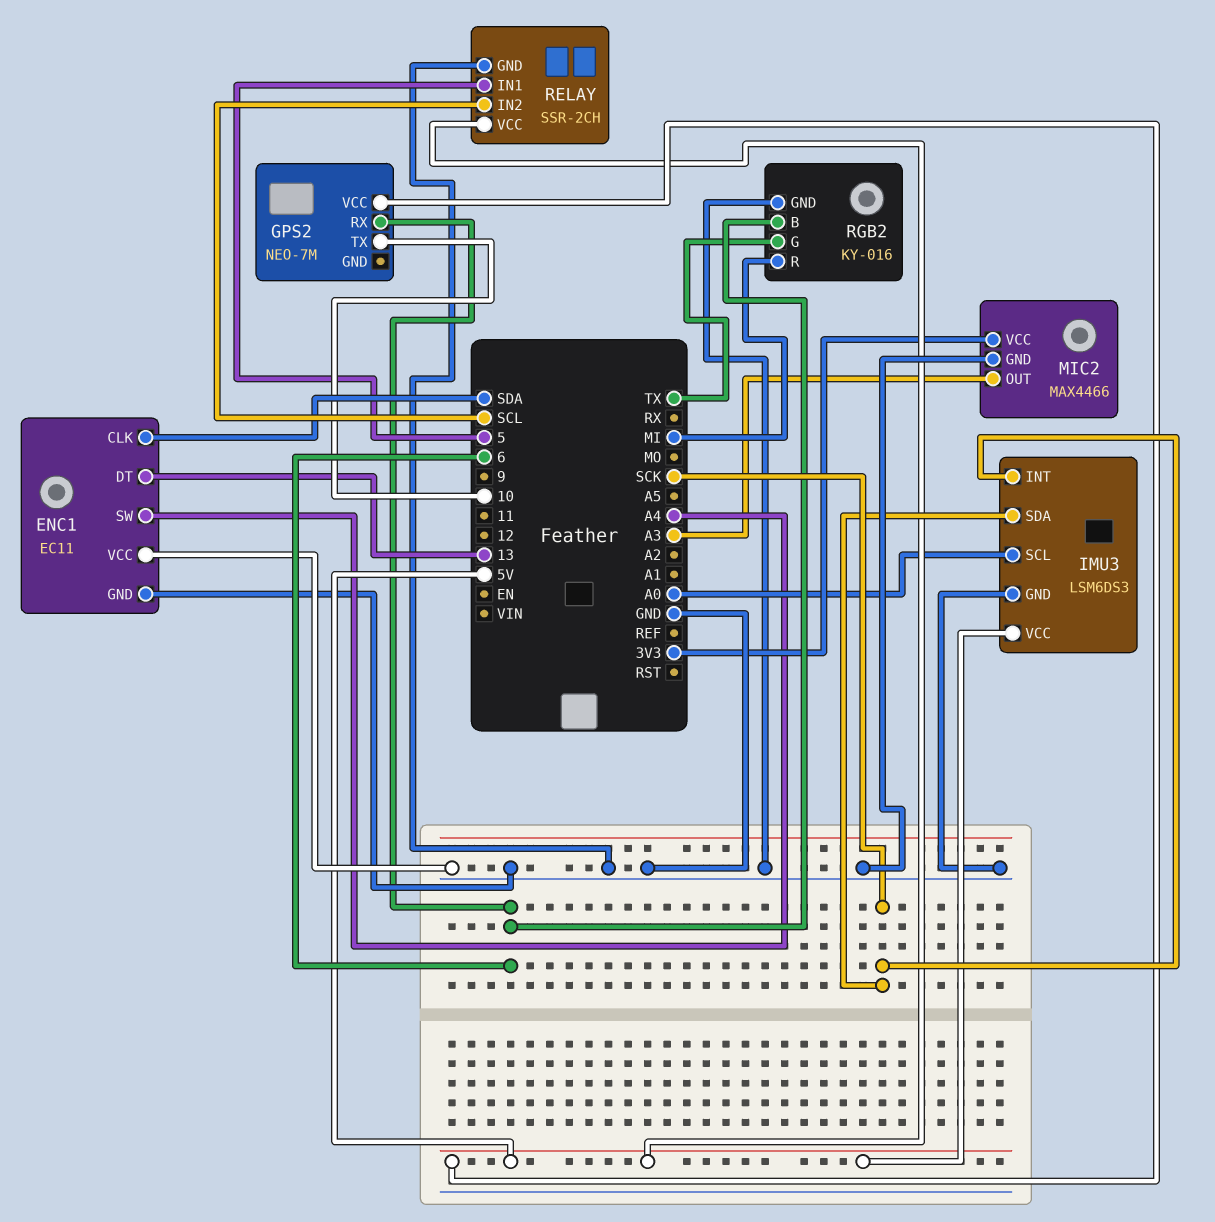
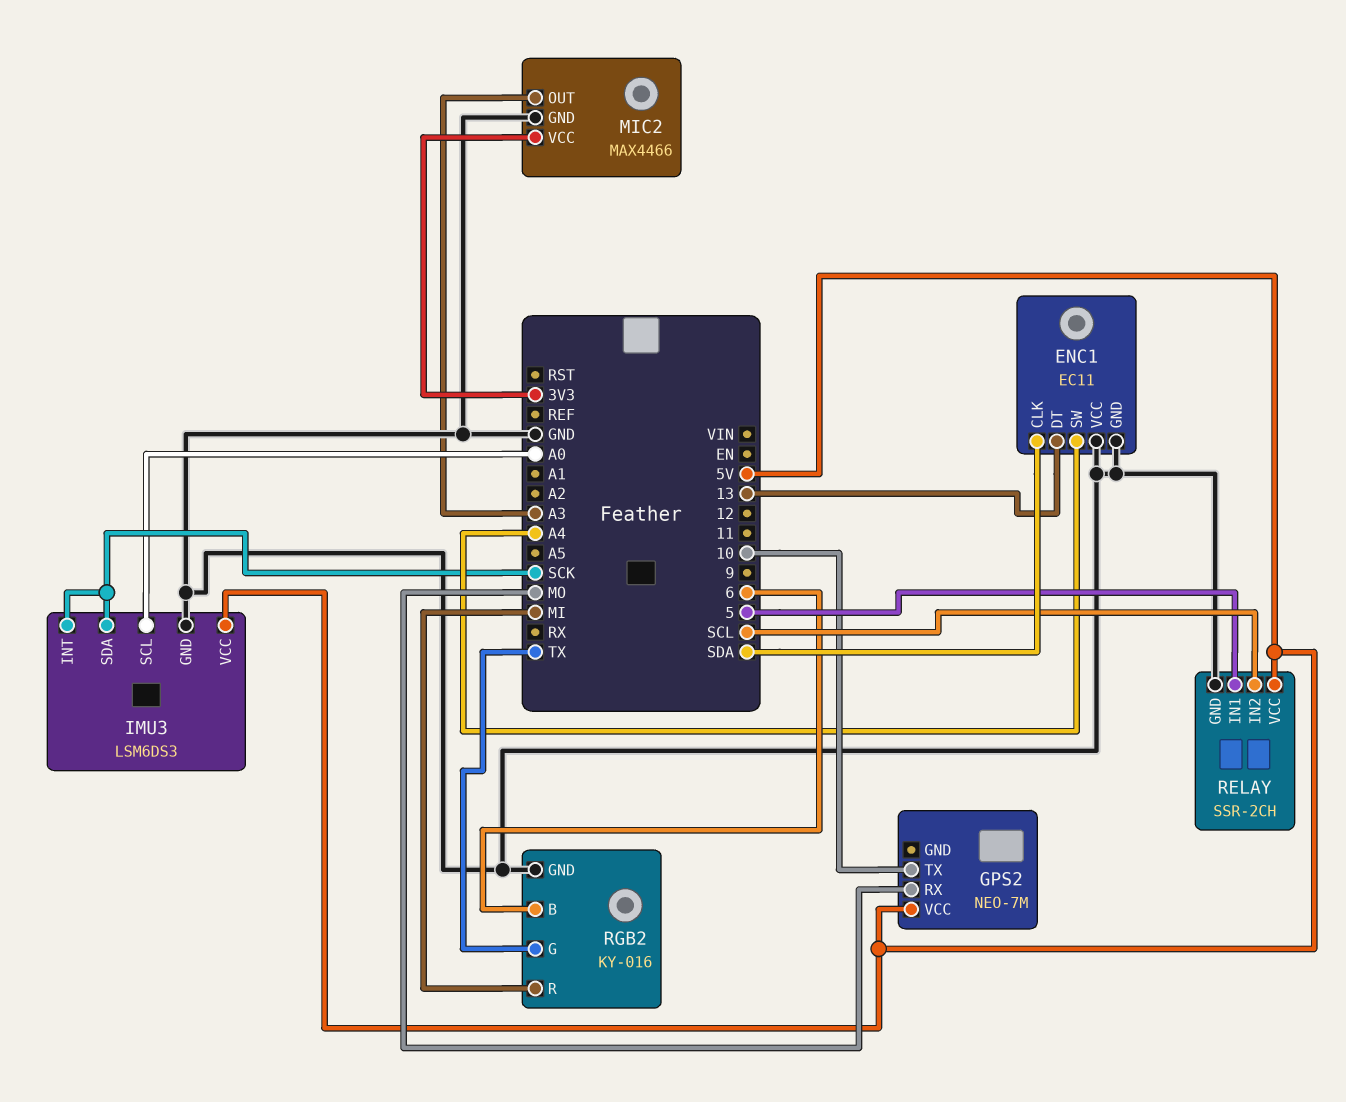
GPS2 pin RX: 6 -> MO

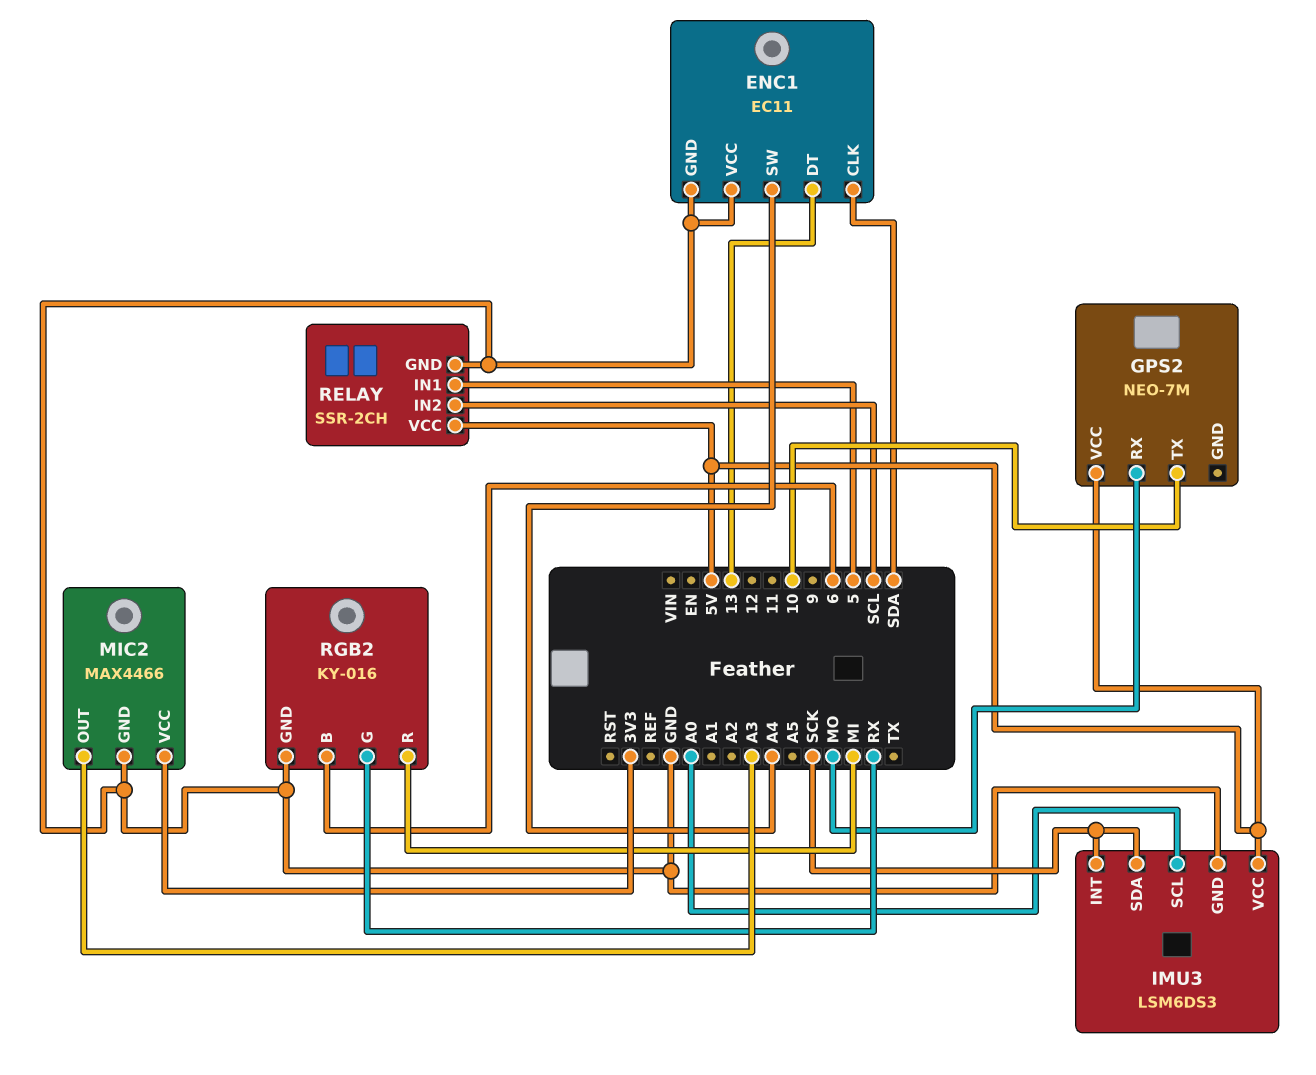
RGB2 pin G: TX -> RX

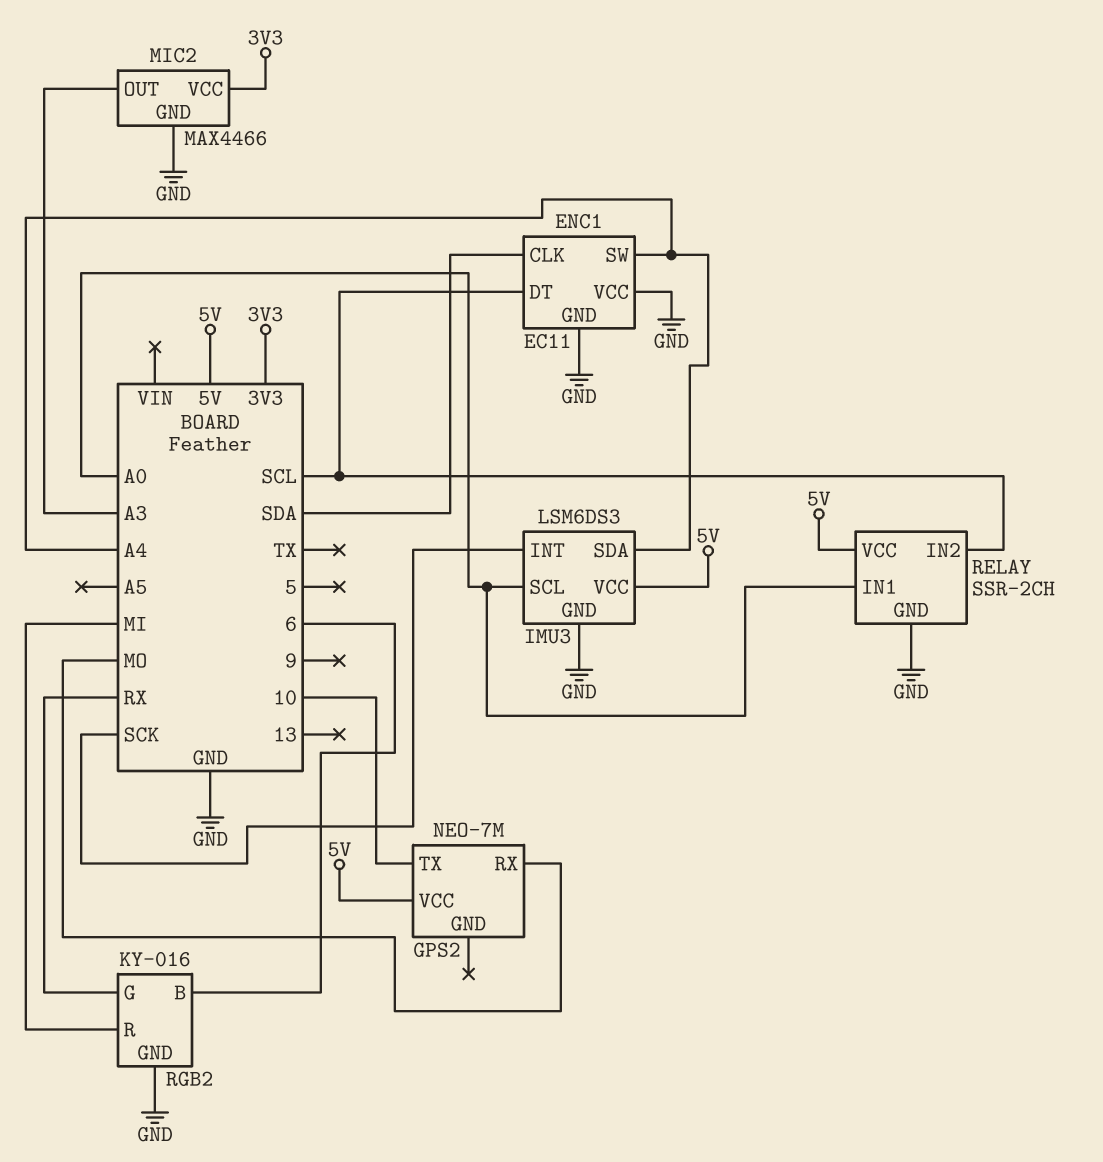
ENC1 pin DT: 13 -> SCL
IMU3 pin SDA: SCK -> A4
RELAY pin IN1: 5 -> A0

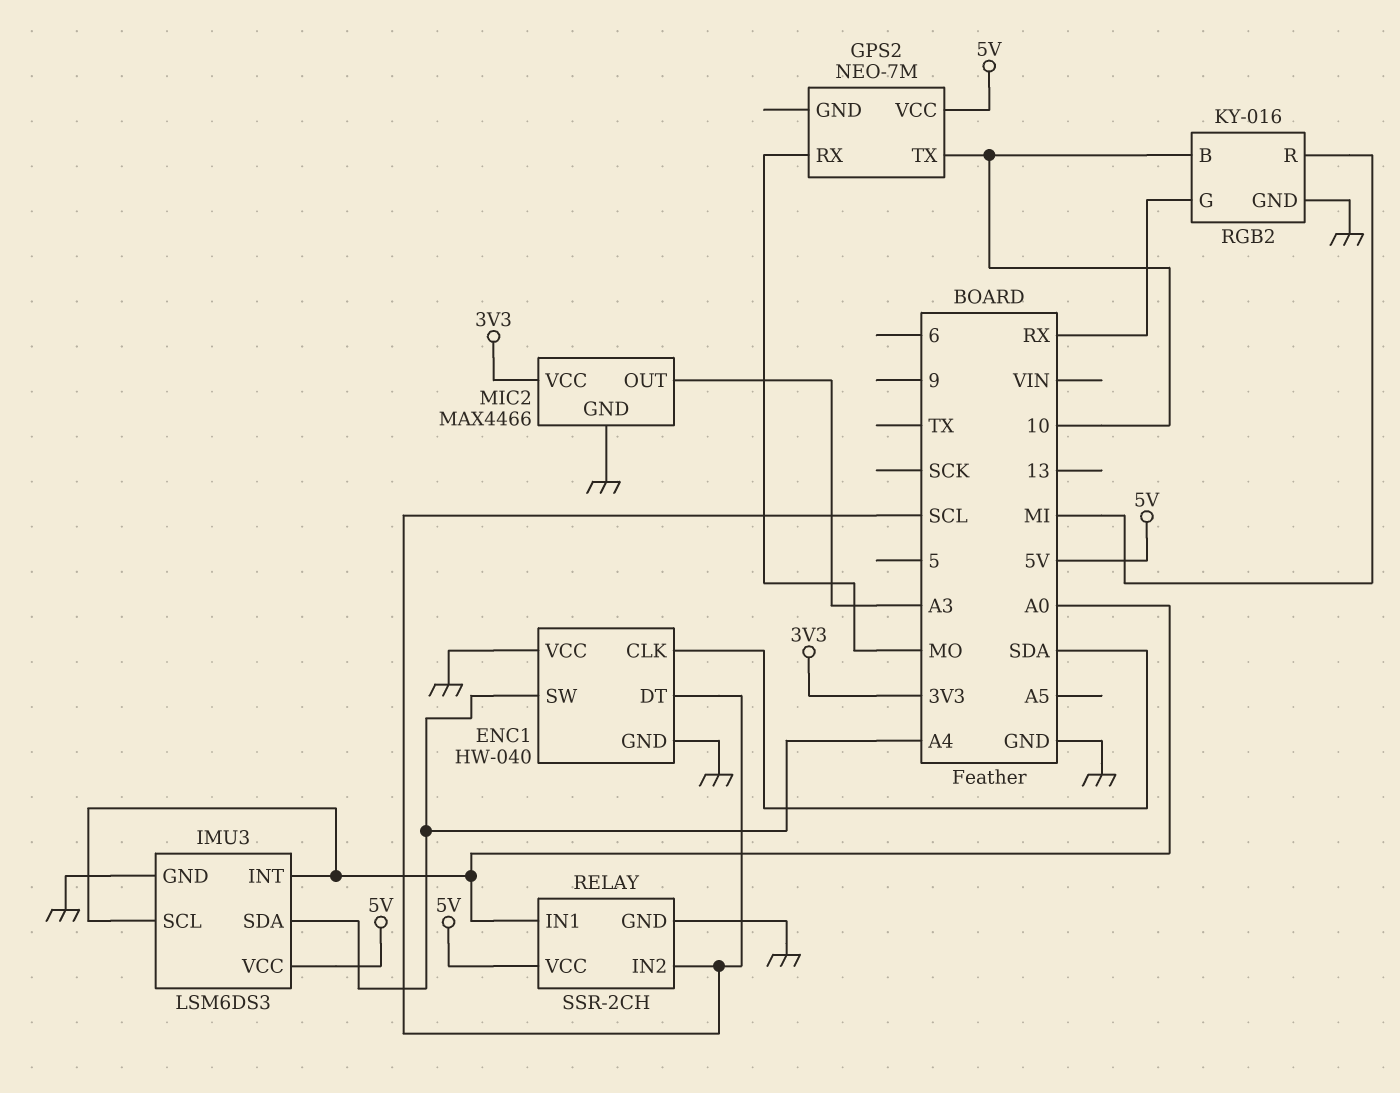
ENC1: EC11 -> HW-040
IMU3 pin INT: SCK -> A0
RGB2 pin B: 6 -> 10

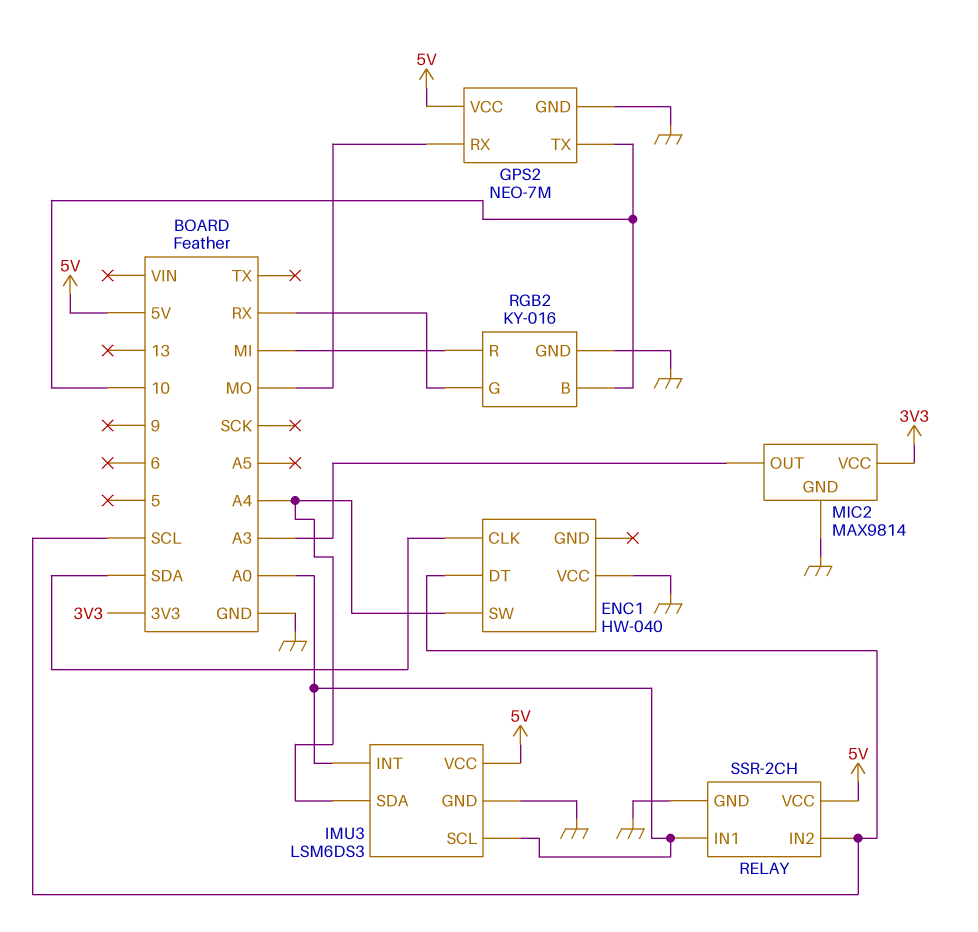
ENC1 pin GND: GND -> none
GPS2 pin GND: none -> GND
MIC2: MAX4466 -> MAX9814

